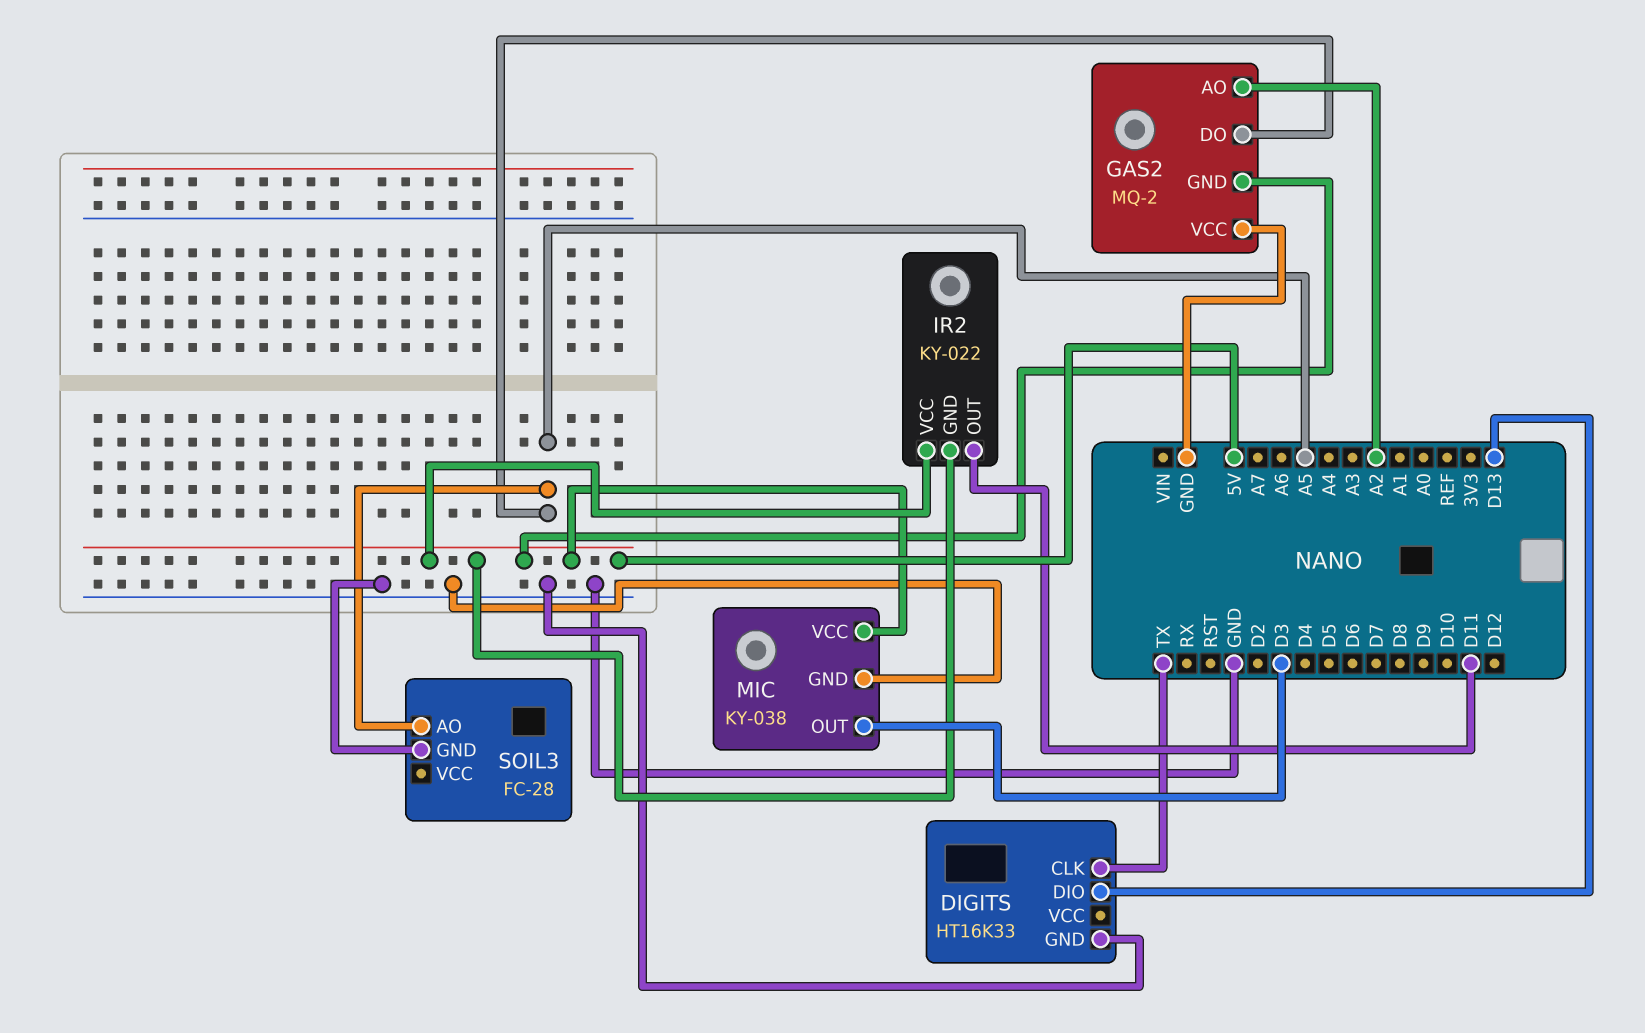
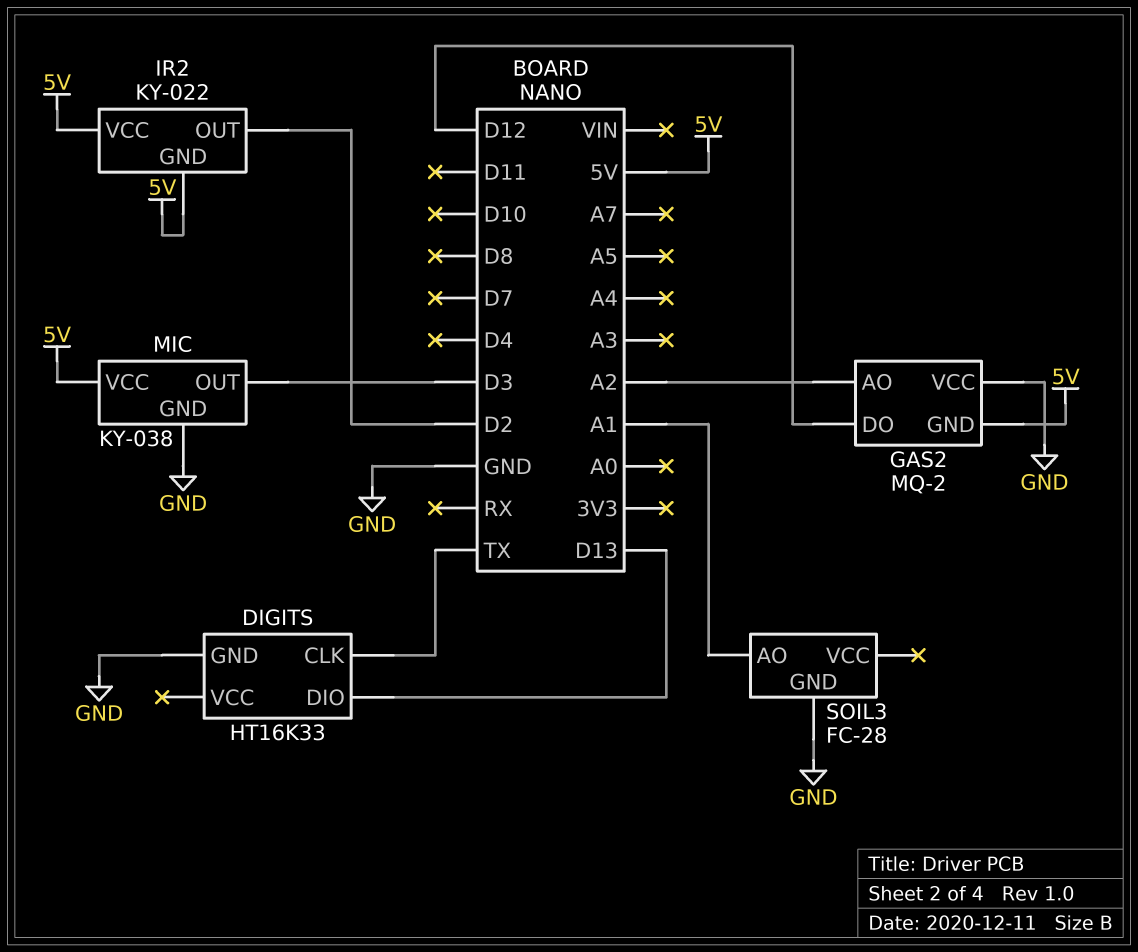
GAS2 pin DO: A5 -> D12
IR2 pin OUT: D11 -> D2
SOIL3 pin AO: A5 -> A1

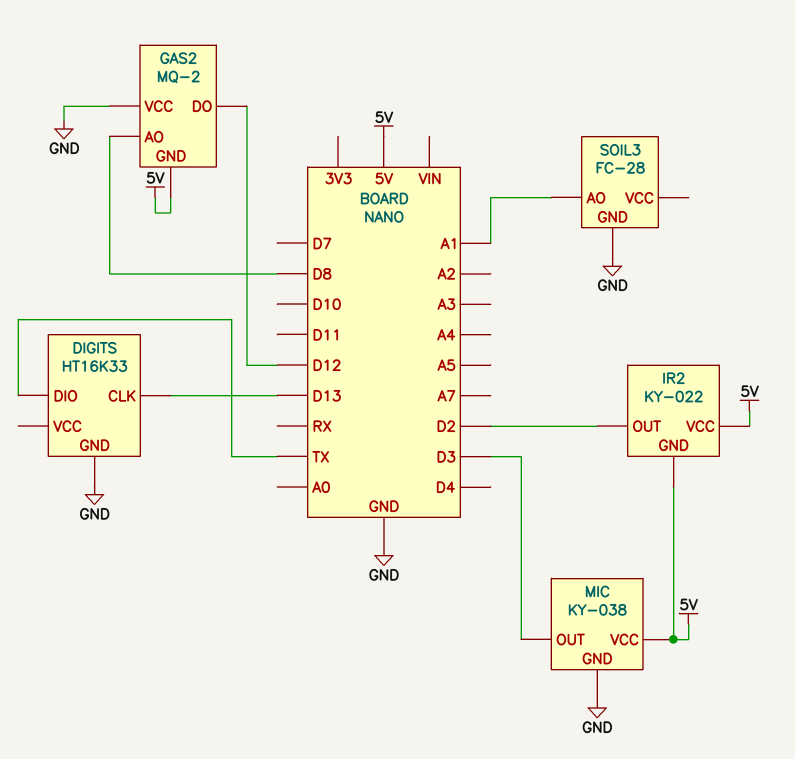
DIGITS pin CLK: TX -> D13
DIGITS pin DIO: D13 -> TX
GAS2 pin AO: A2 -> D8

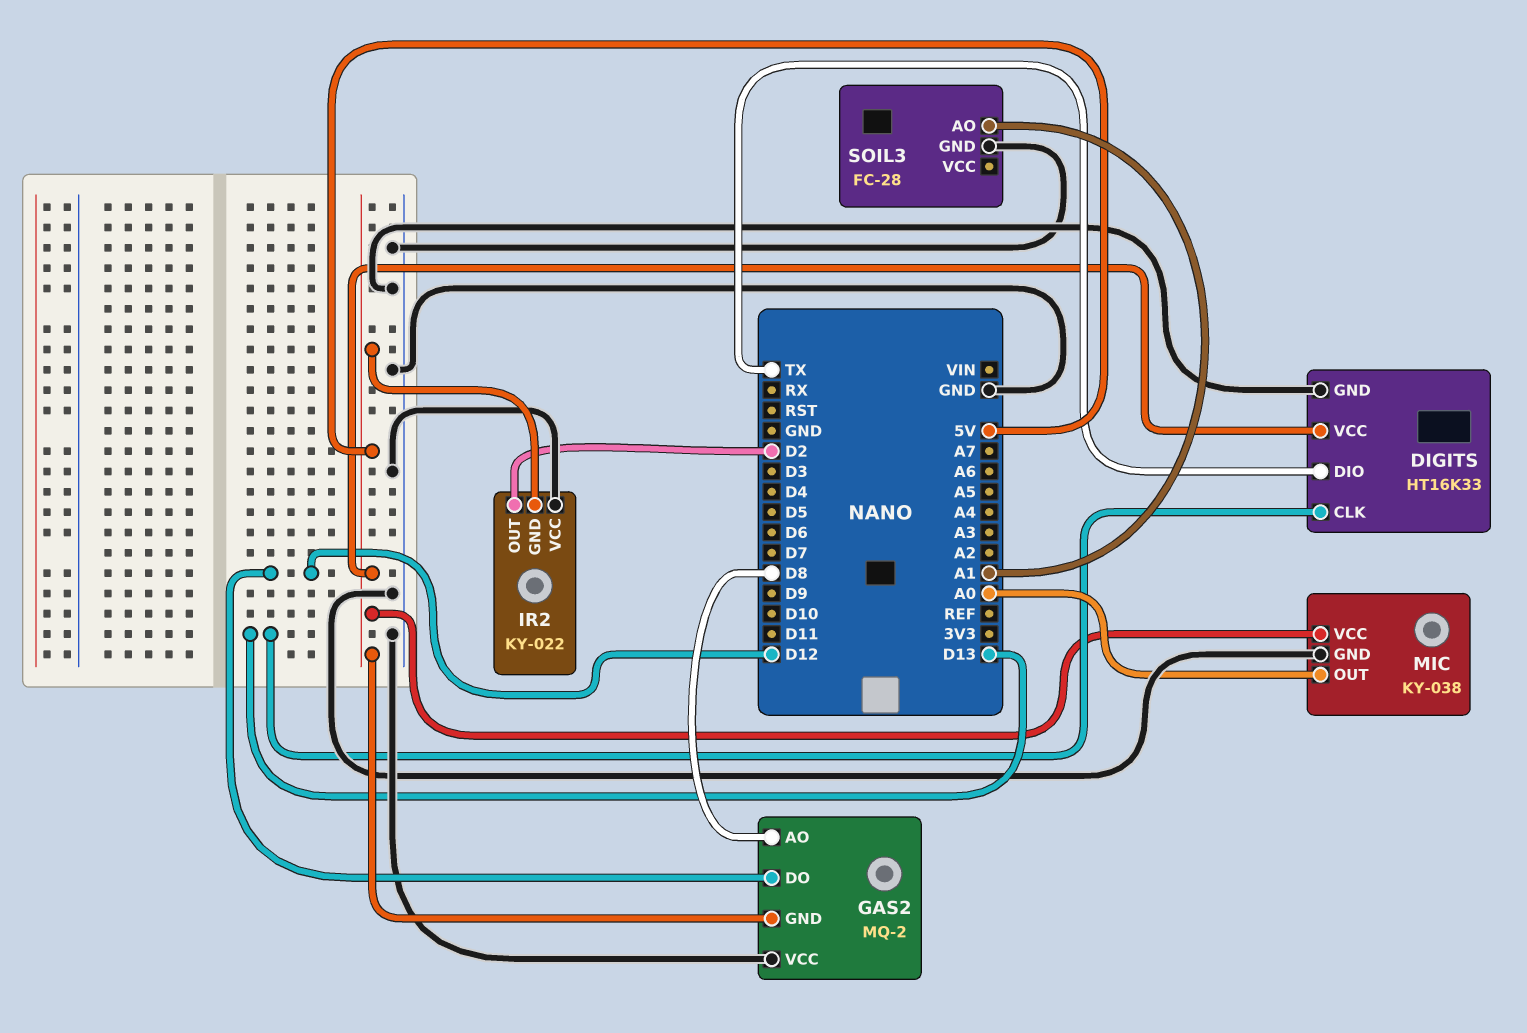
DIGITS pin VCC: none -> 5V
IR2 pin VCC: 5V -> GND
MIC pin OUT: D3 -> A0

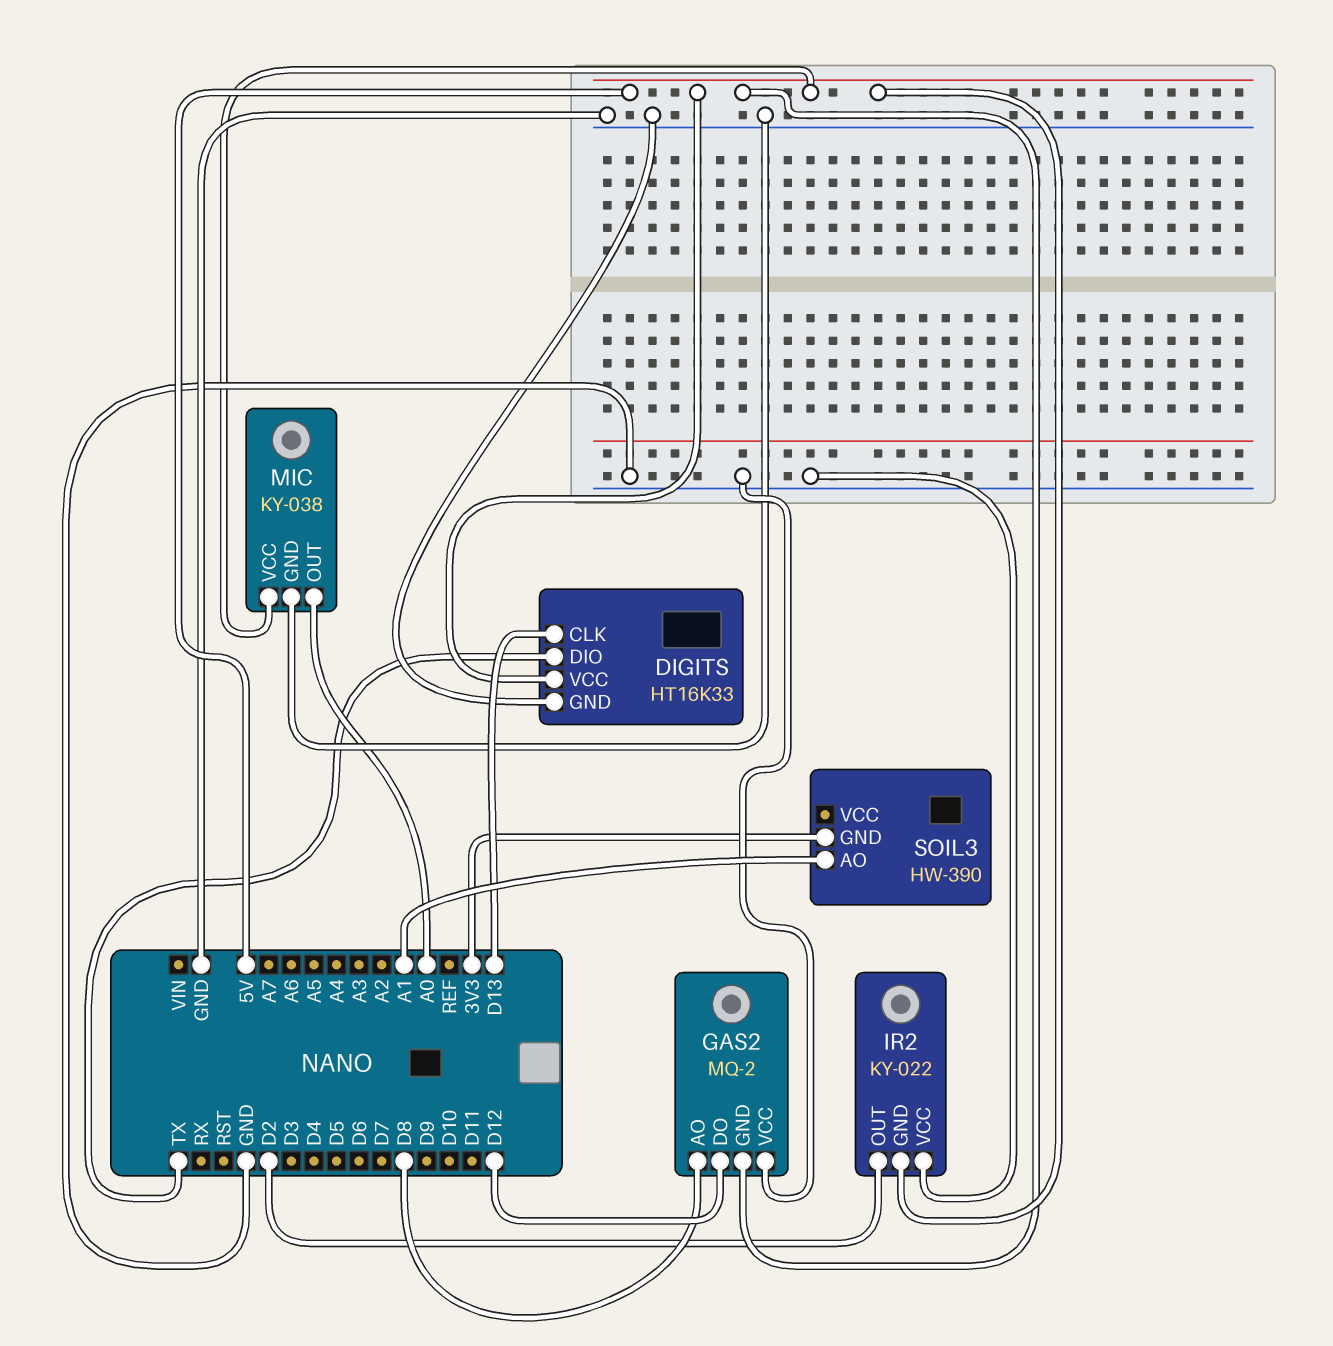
SOIL3: FC-28 -> HW-390
SOIL3 pin GND: GND -> 3V3

